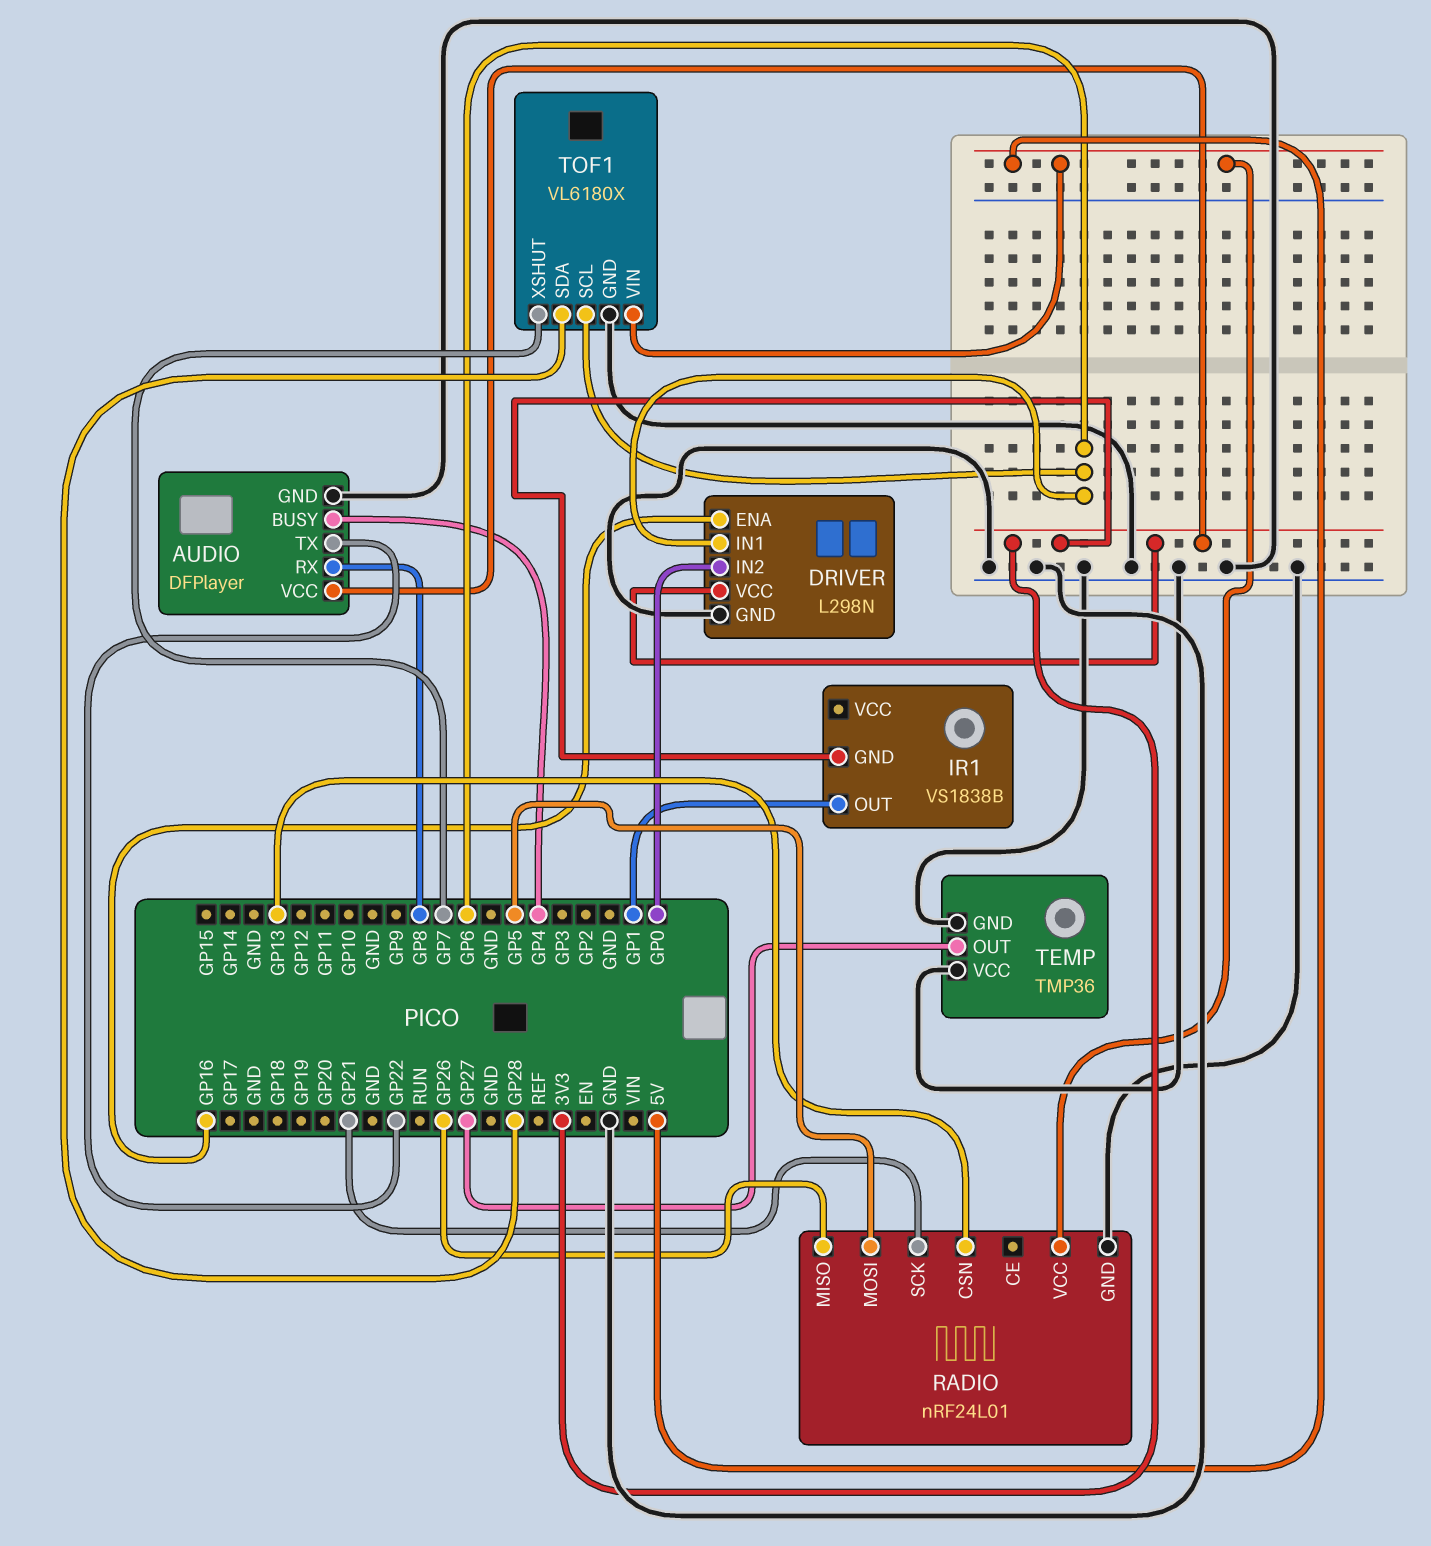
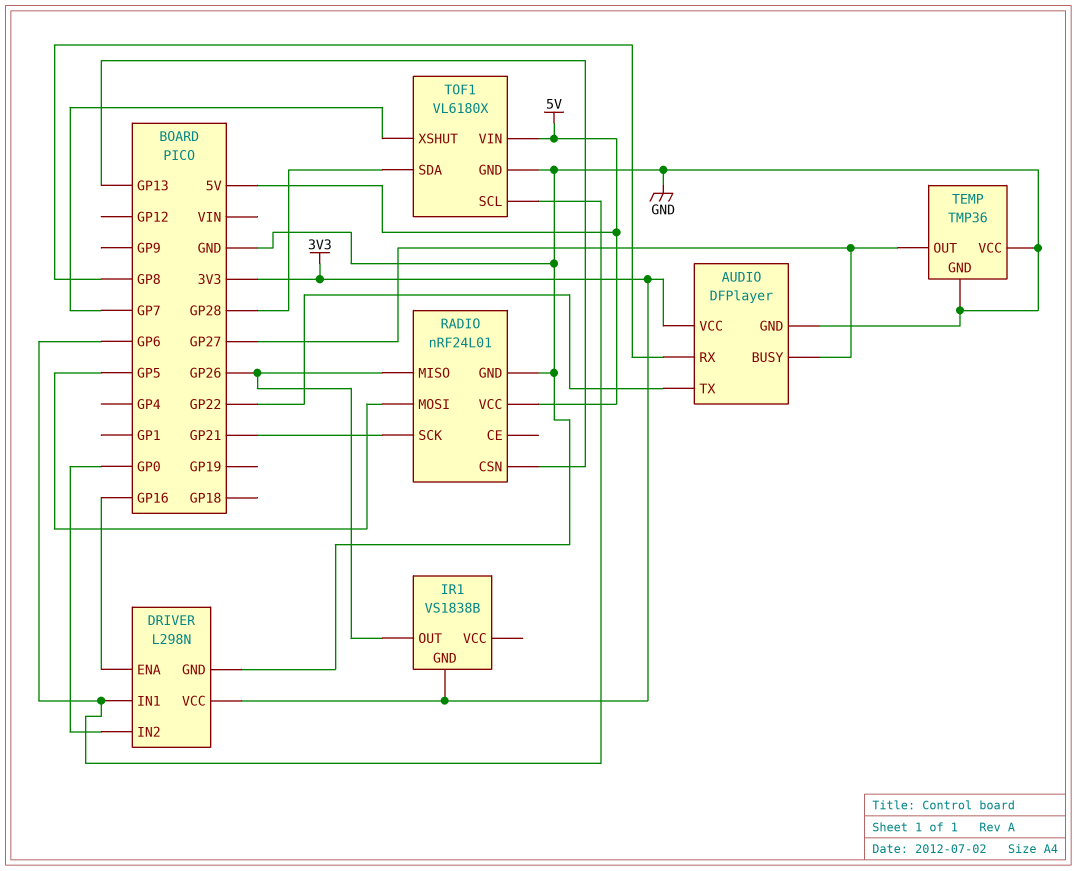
AUDIO pin BUSY: GP4 -> GP27
IR1 pin OUT: GP1 -> GP26

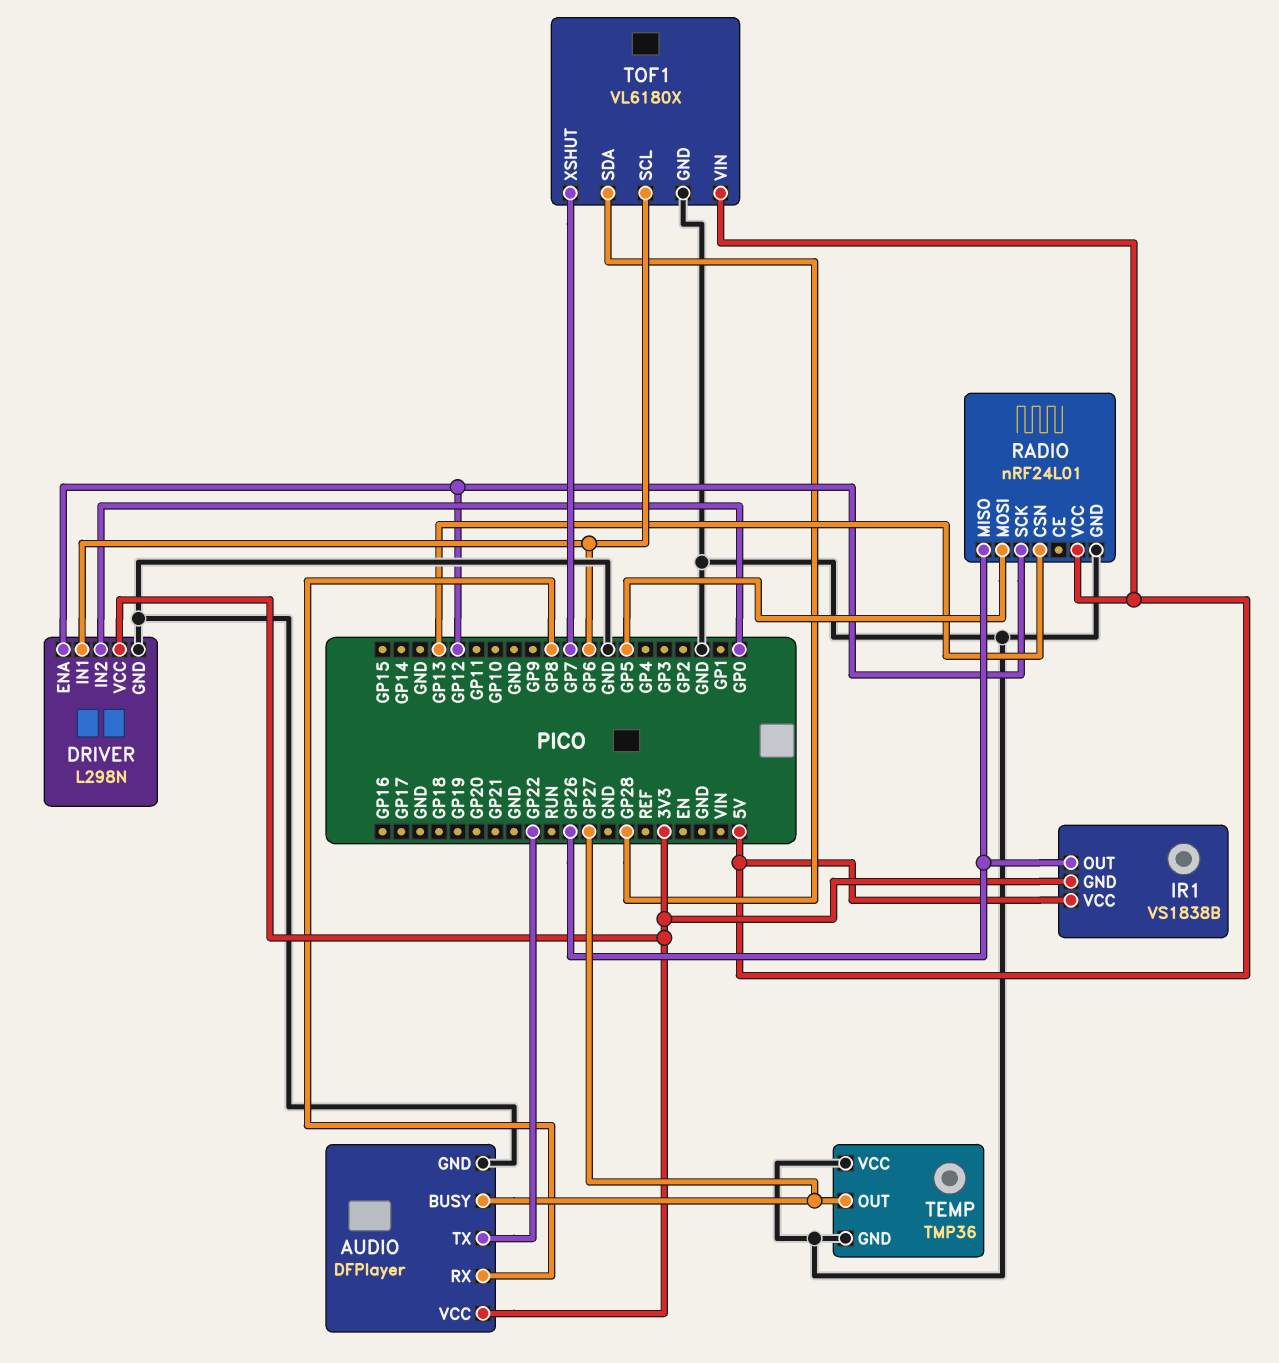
DRIVER pin ENA: GP16 -> GP12
IR1 pin VCC: none -> 5V
RADIO pin SCK: GP21 -> GP12

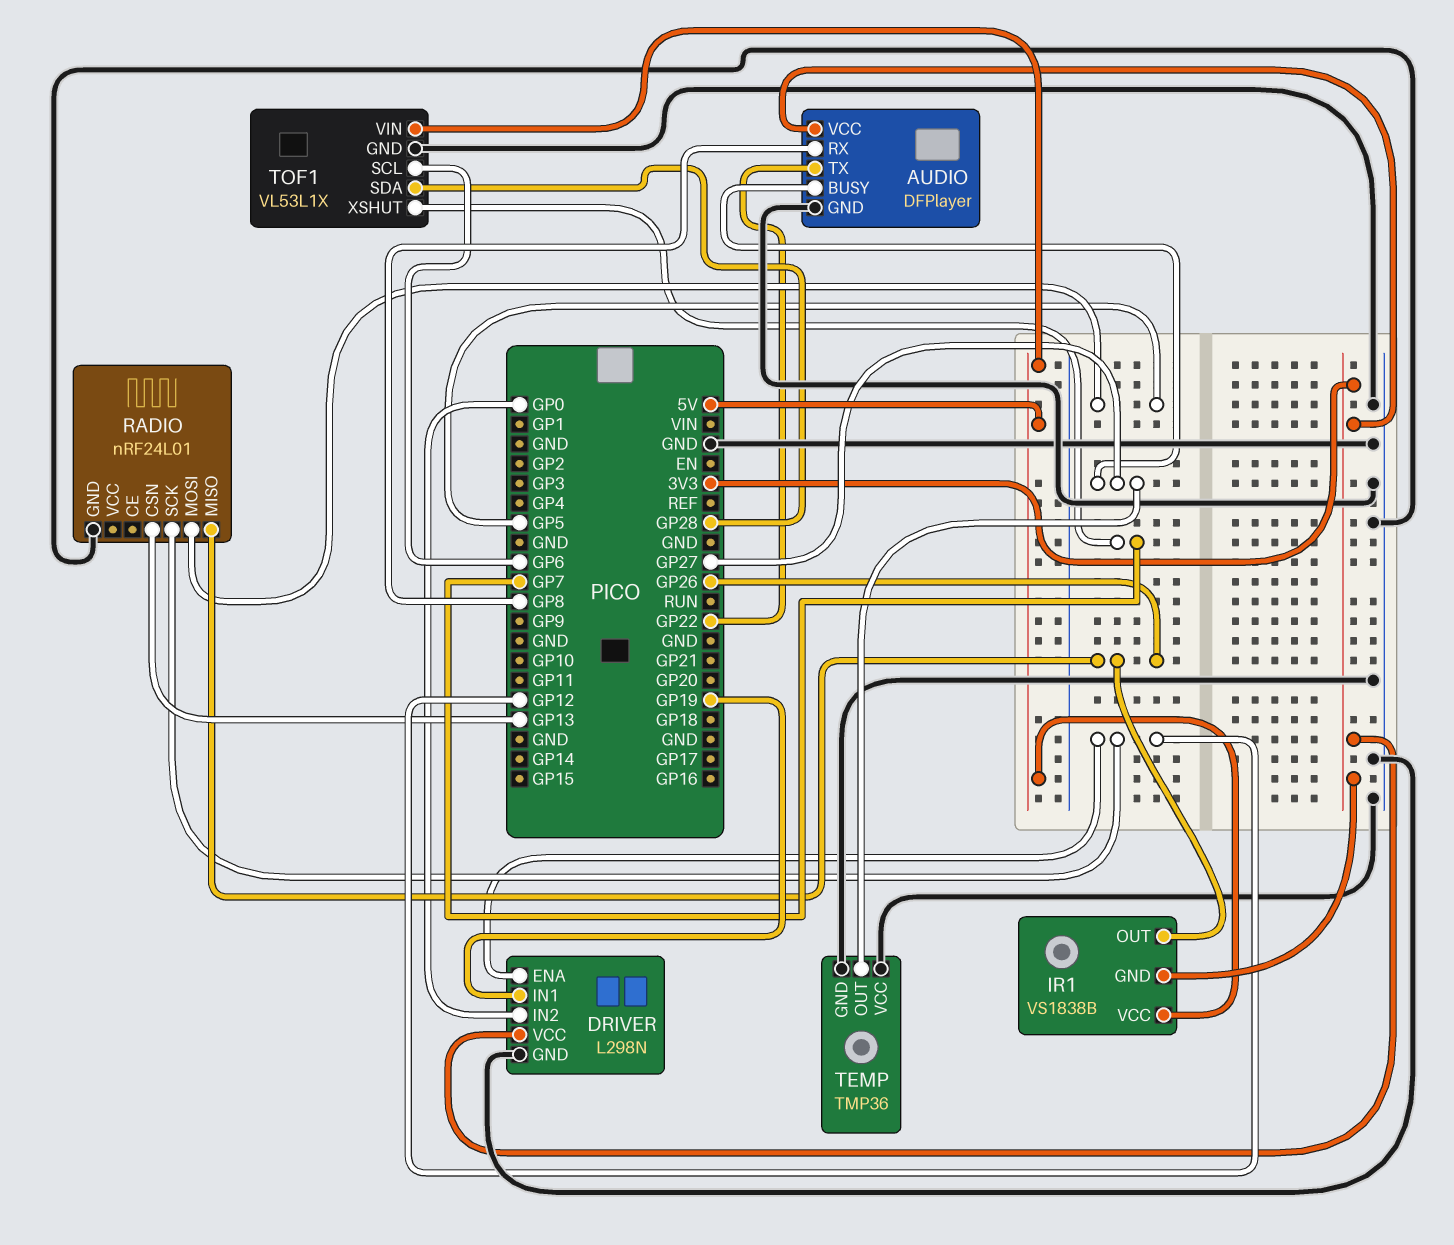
DRIVER pin IN1: GP6 -> GP19
RADIO pin VCC: 5V -> none
TOF1: VL6180X -> VL53L1X

